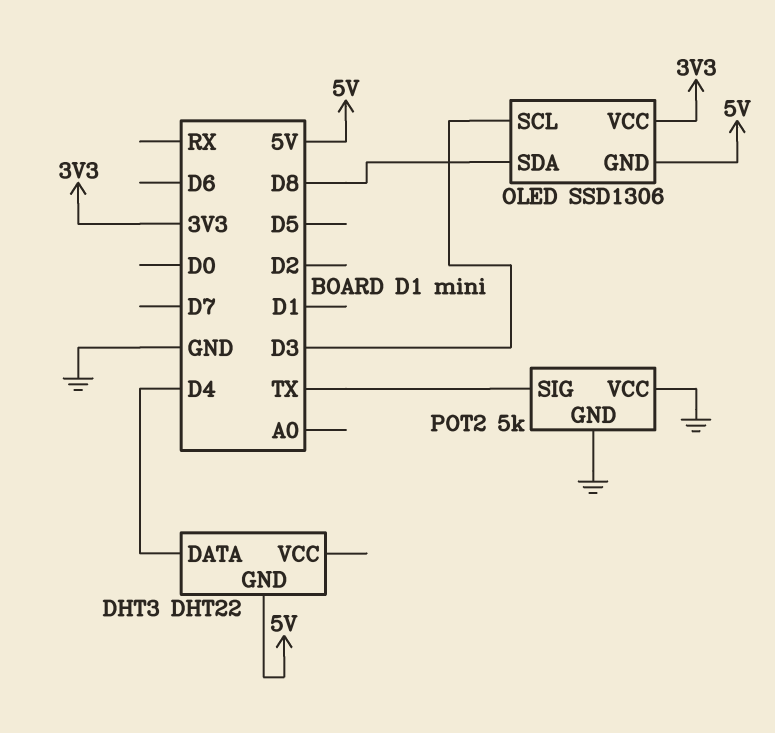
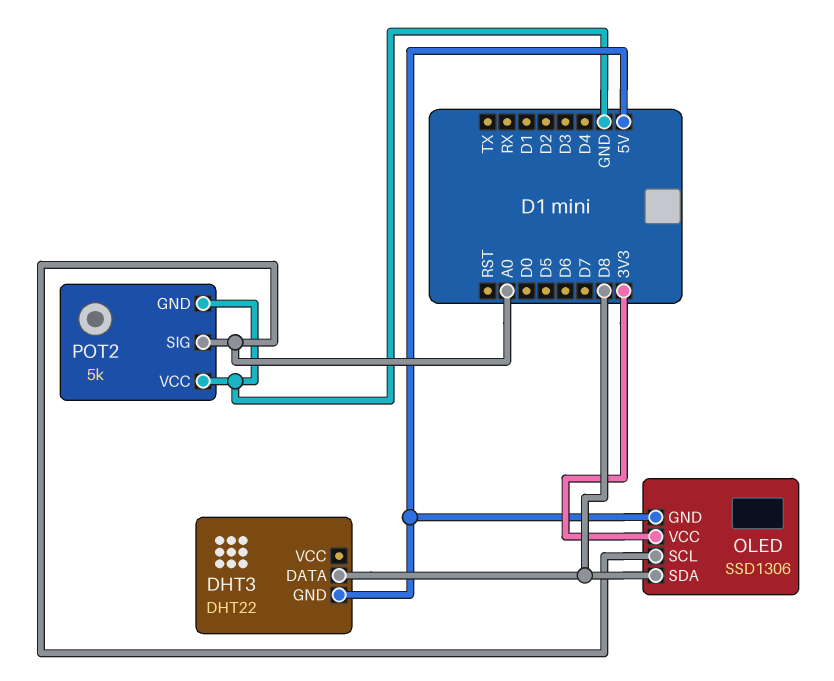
DHT3 pin DATA: D4 -> D8
OLED pin SCL: D3 -> A0
POT2 pin SIG: TX -> A0

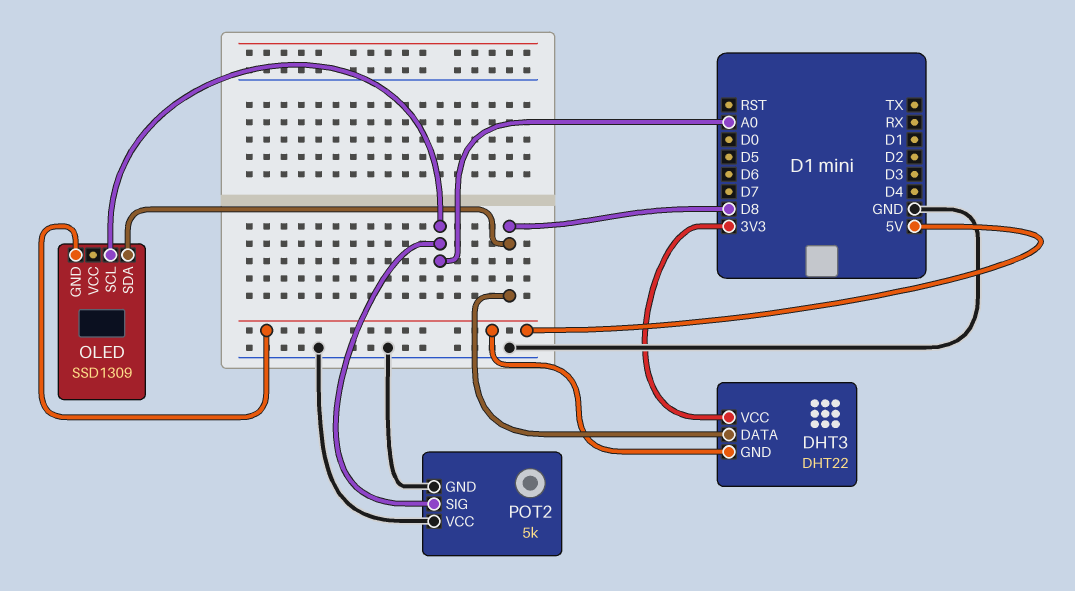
DHT3 pin VCC: none -> 3V3
OLED: SSD1306 -> SSD1309
OLED pin VCC: 3V3 -> none

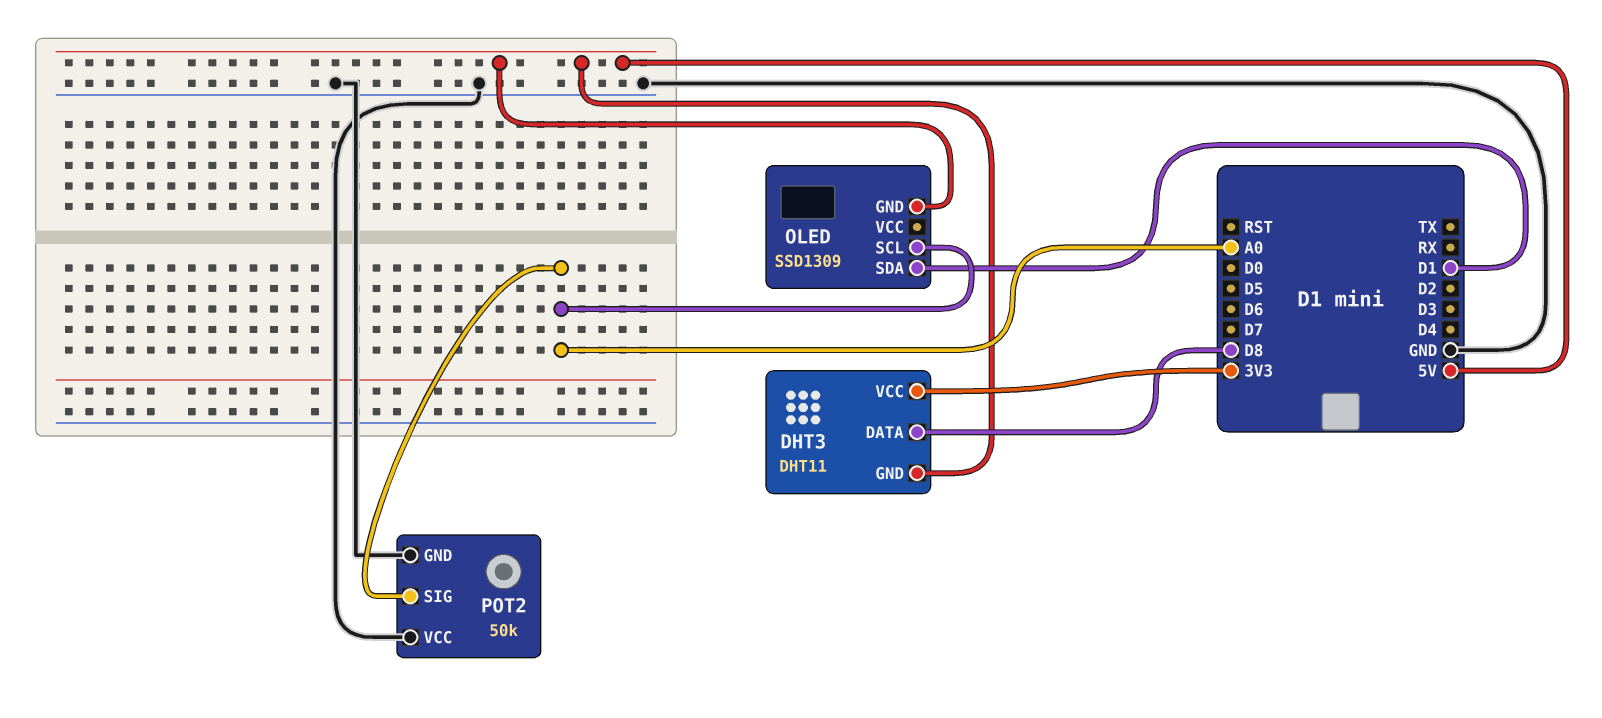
DHT3: DHT22 -> DHT11
OLED pin SDA: D8 -> D1
POT2: 5k -> 50k

